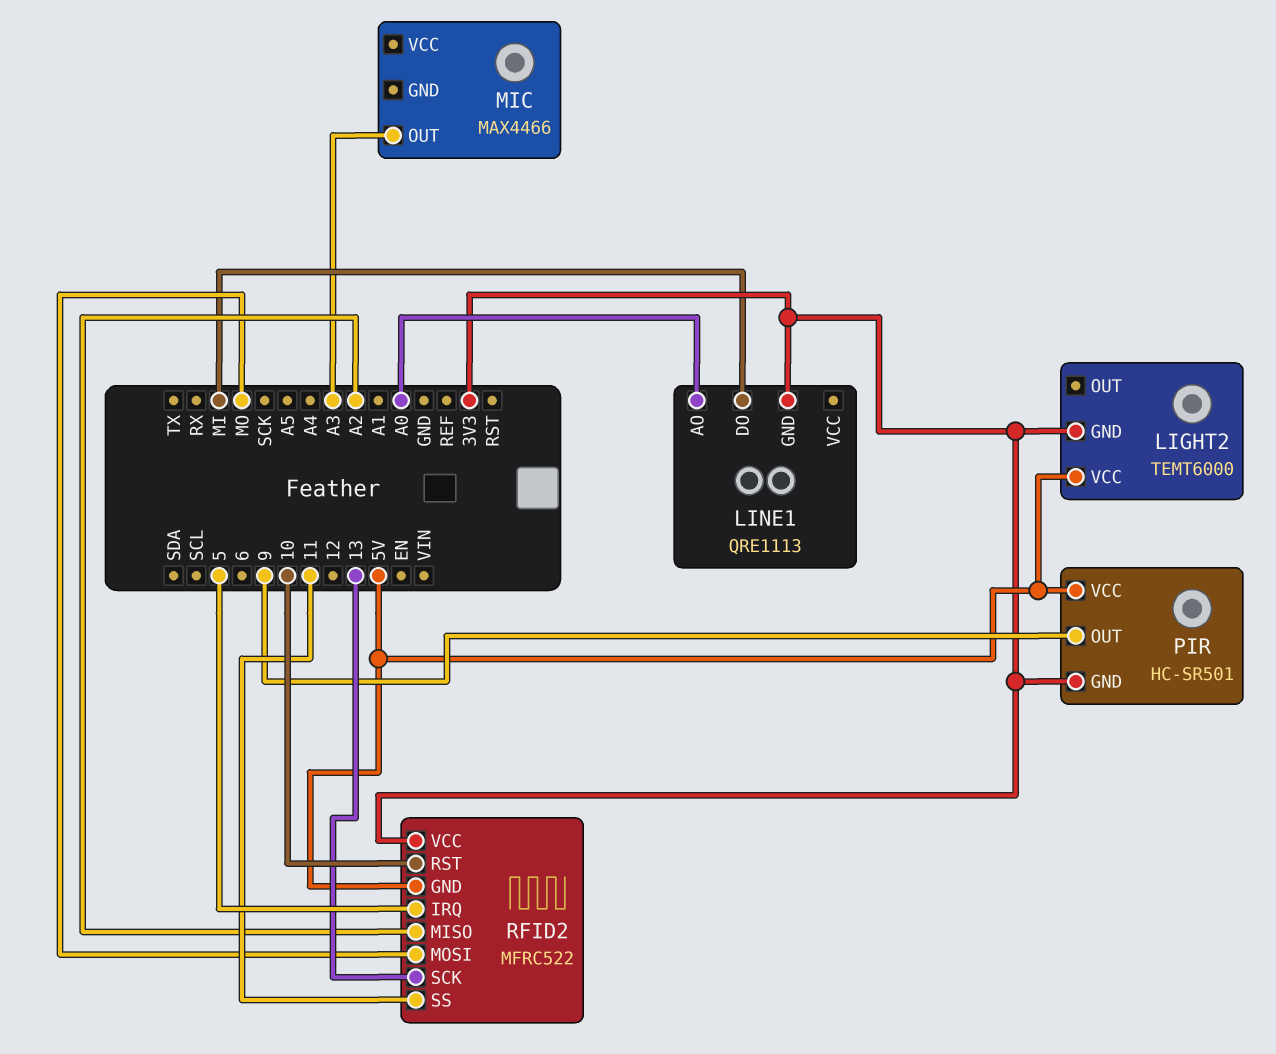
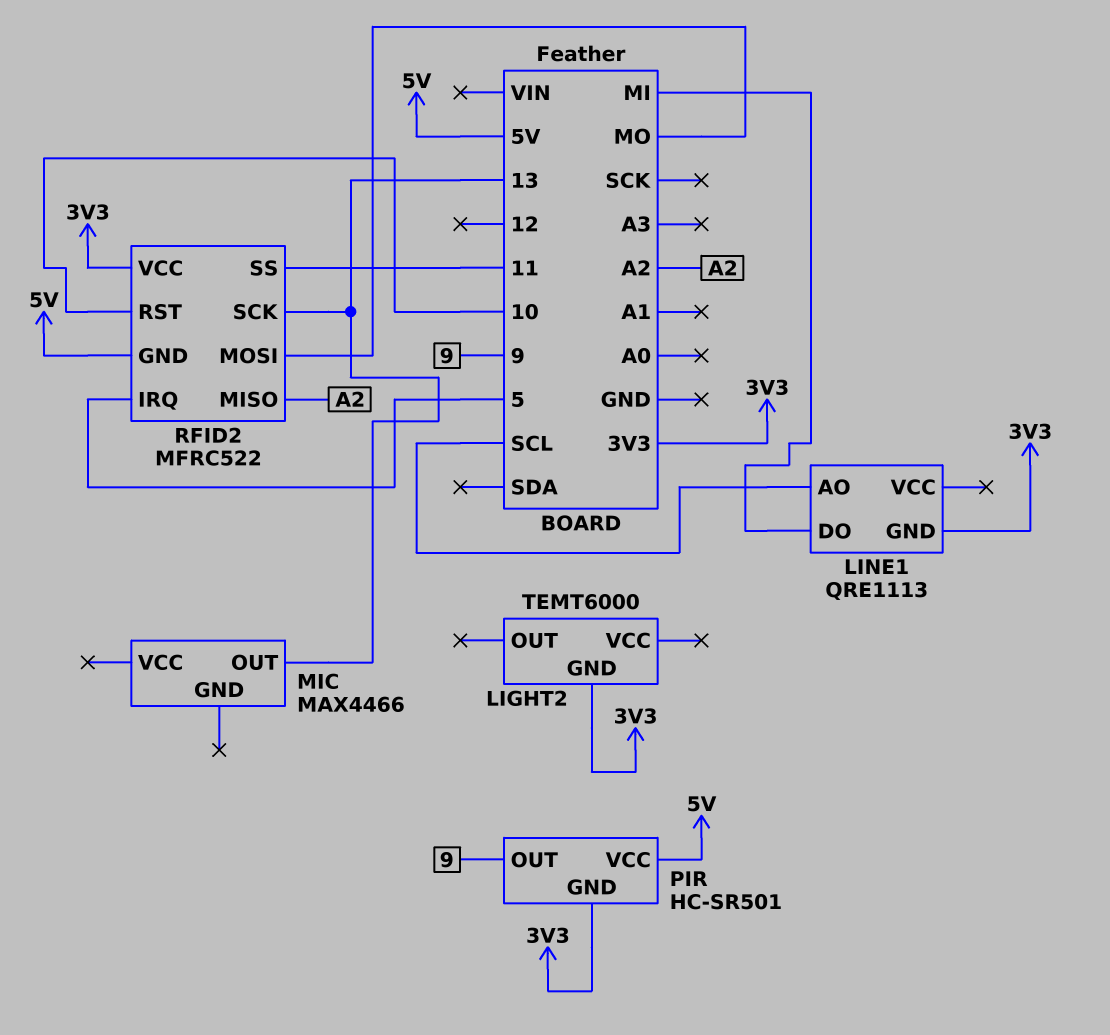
LIGHT2 pin VCC: 5V -> none
LINE1 pin AO: A0 -> SCL
MIC pin OUT: A3 -> 13

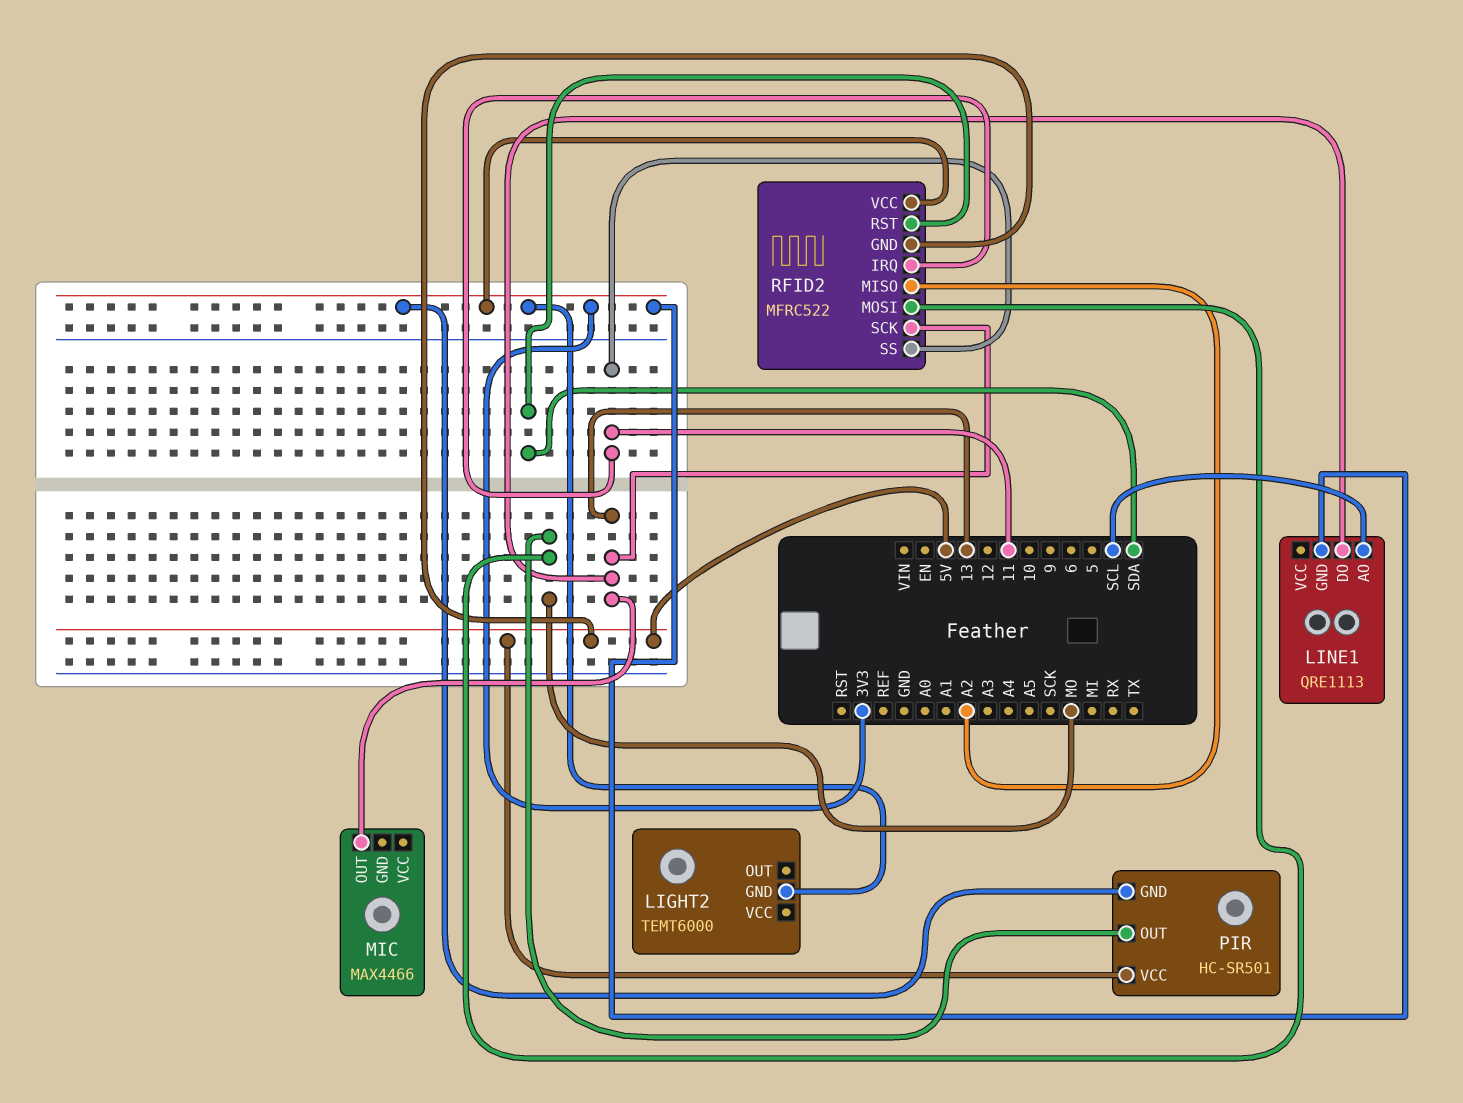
LINE1 pin DO: MI -> 13
PIR pin OUT: 9 -> MO
RFID2 pin IRQ: 5 -> 11
RFID2 pin RST: 10 -> SDA

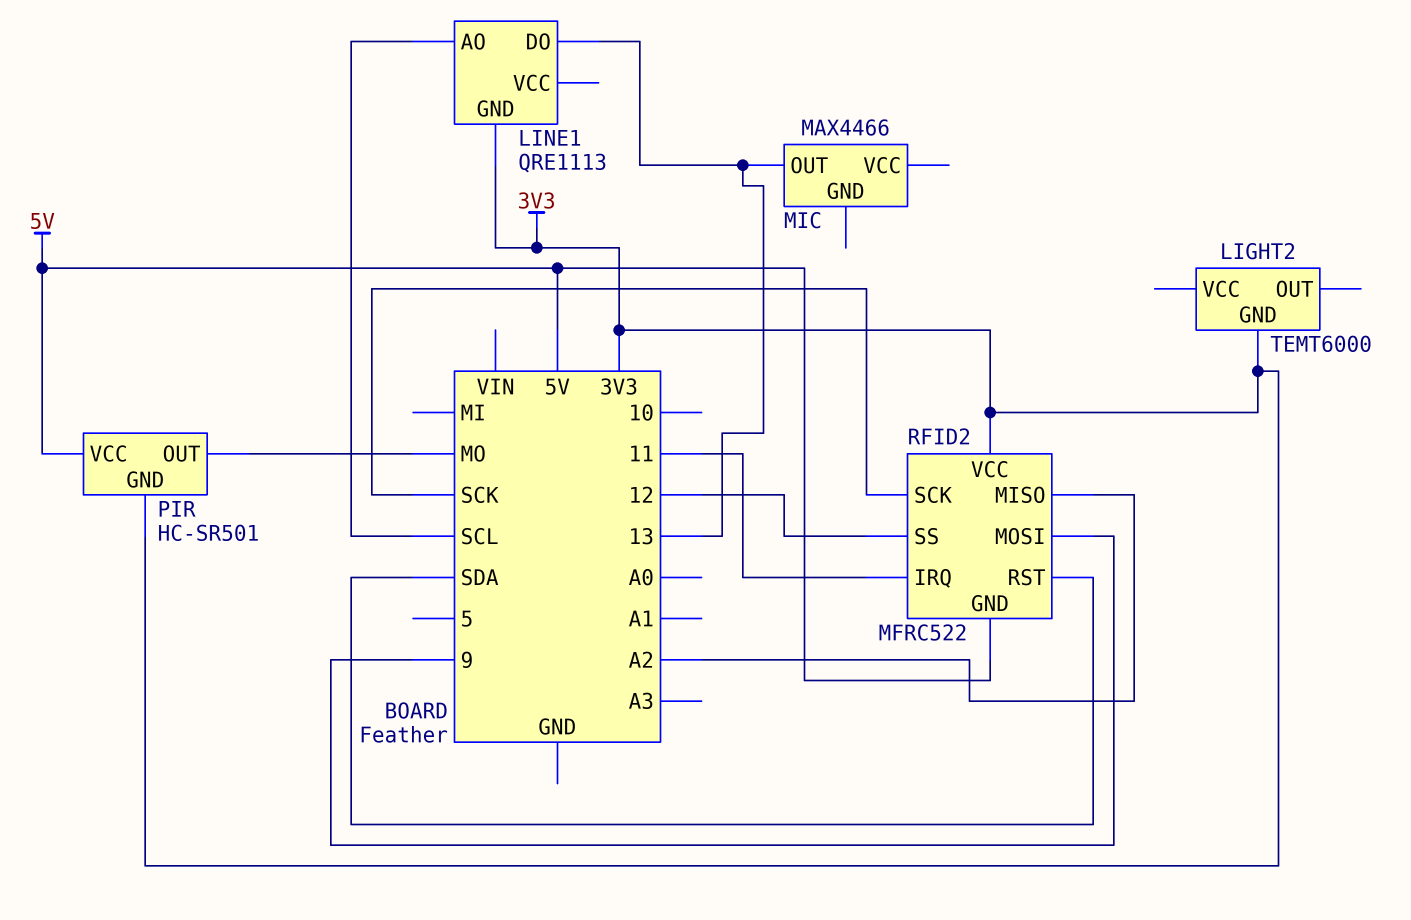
RFID2 pin MOSI: MO -> 9
RFID2 pin SCK: 13 -> SCK
RFID2 pin SS: 11 -> 12

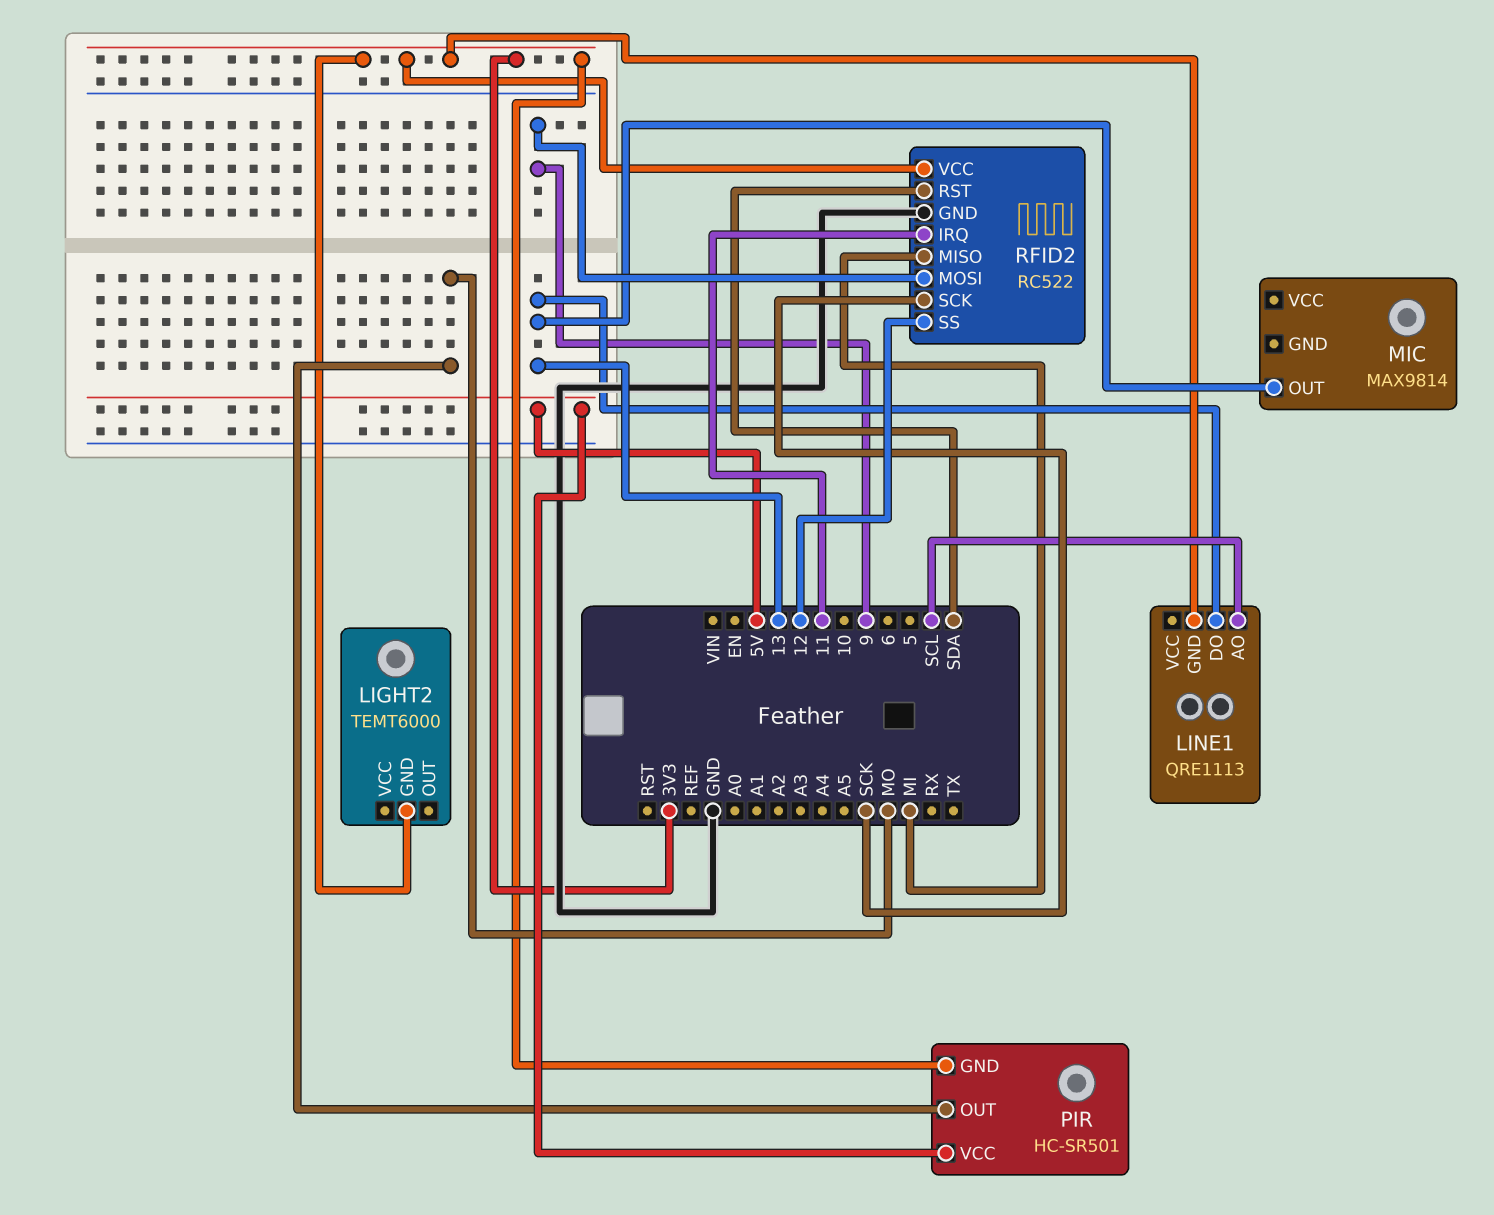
MIC: MAX4466 -> MAX9814
RFID2: MFRC522 -> RC522
RFID2 pin GND: 5V -> GND
RFID2 pin MISO: A2 -> MI

